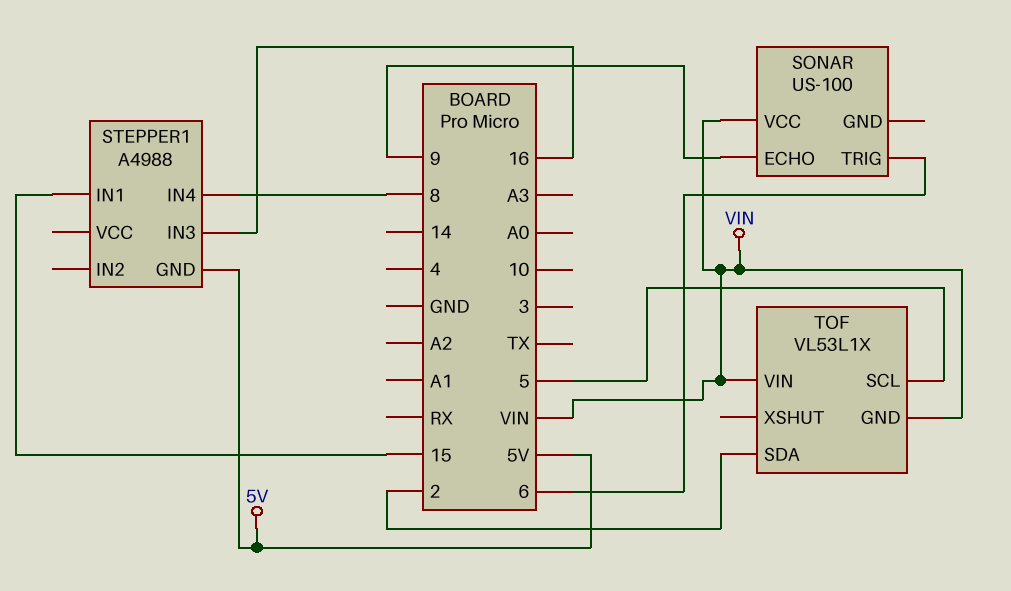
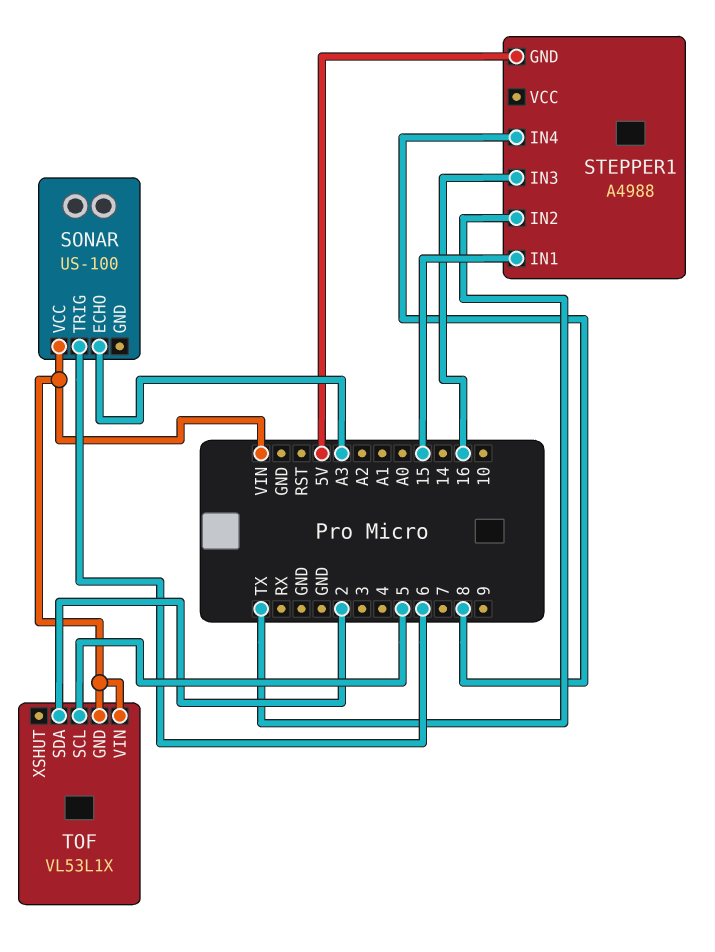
SONAR pin ECHO: 9 -> A3
STEPPER1 pin IN2: none -> TX

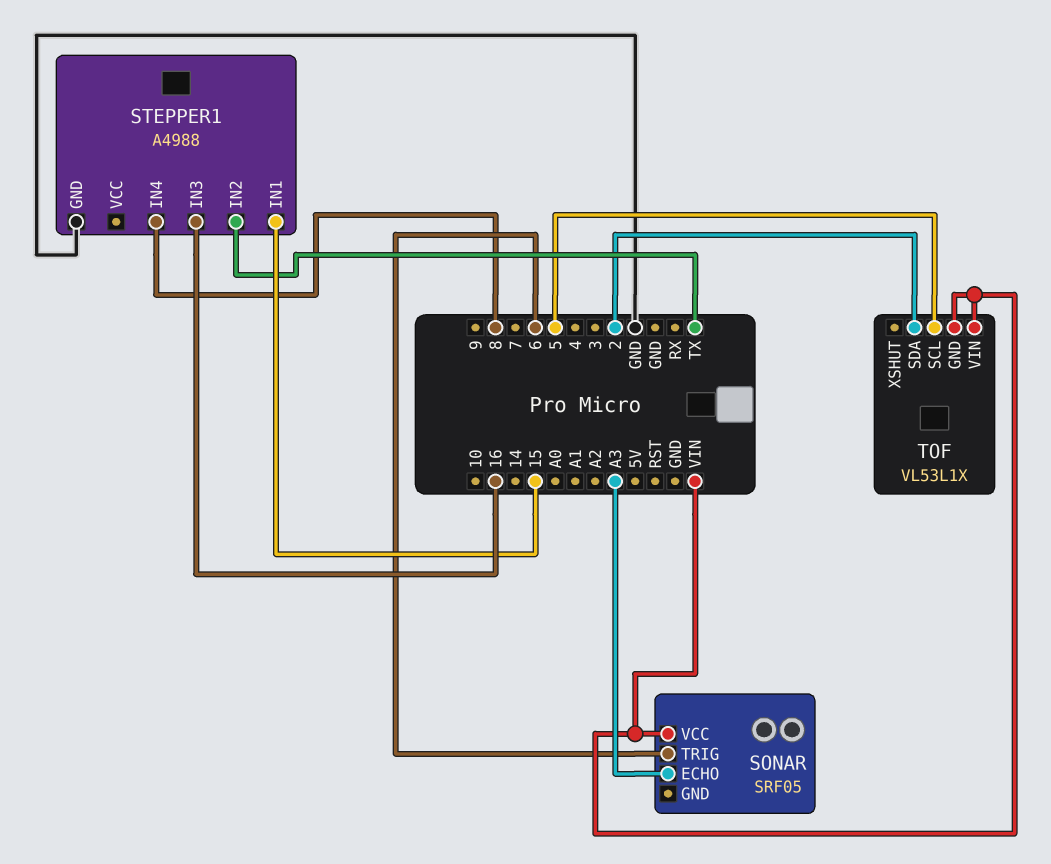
SONAR: US-100 -> SRF05
STEPPER1 pin GND: 5V -> GND

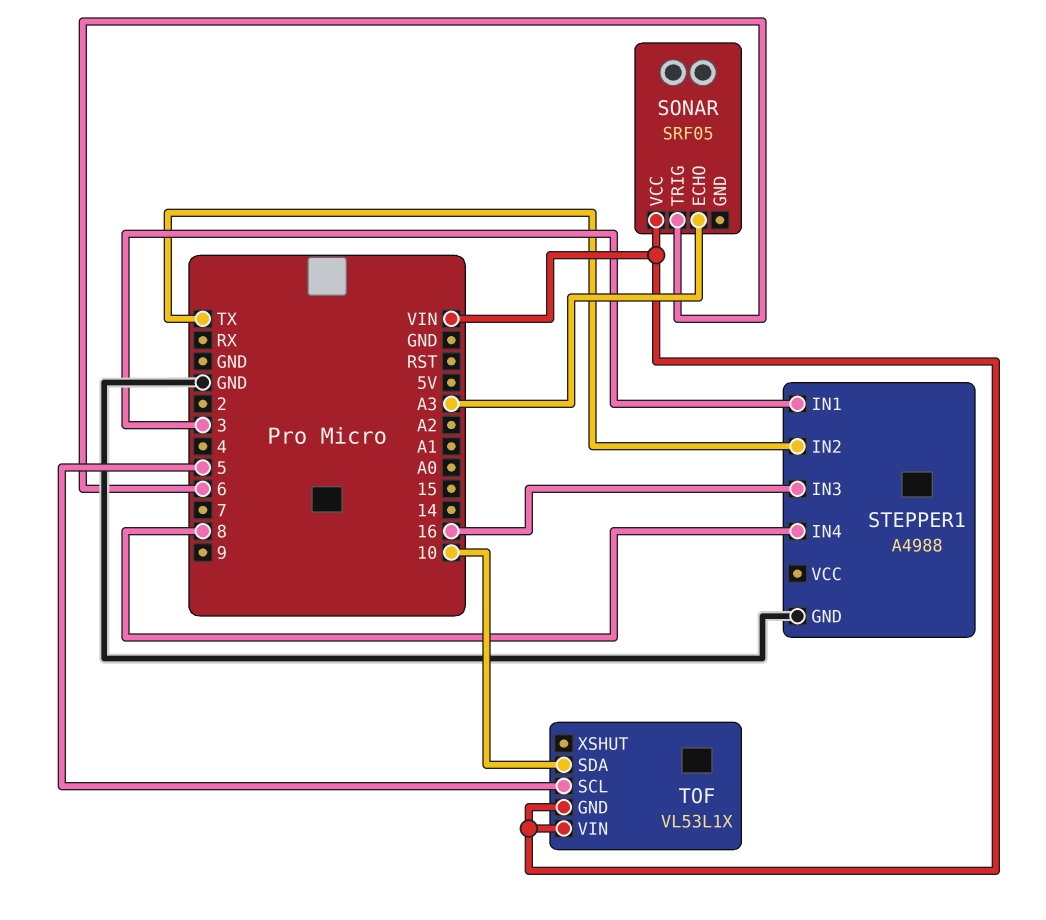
STEPPER1 pin IN1: 15 -> 3
TOF pin SDA: 2 -> 10

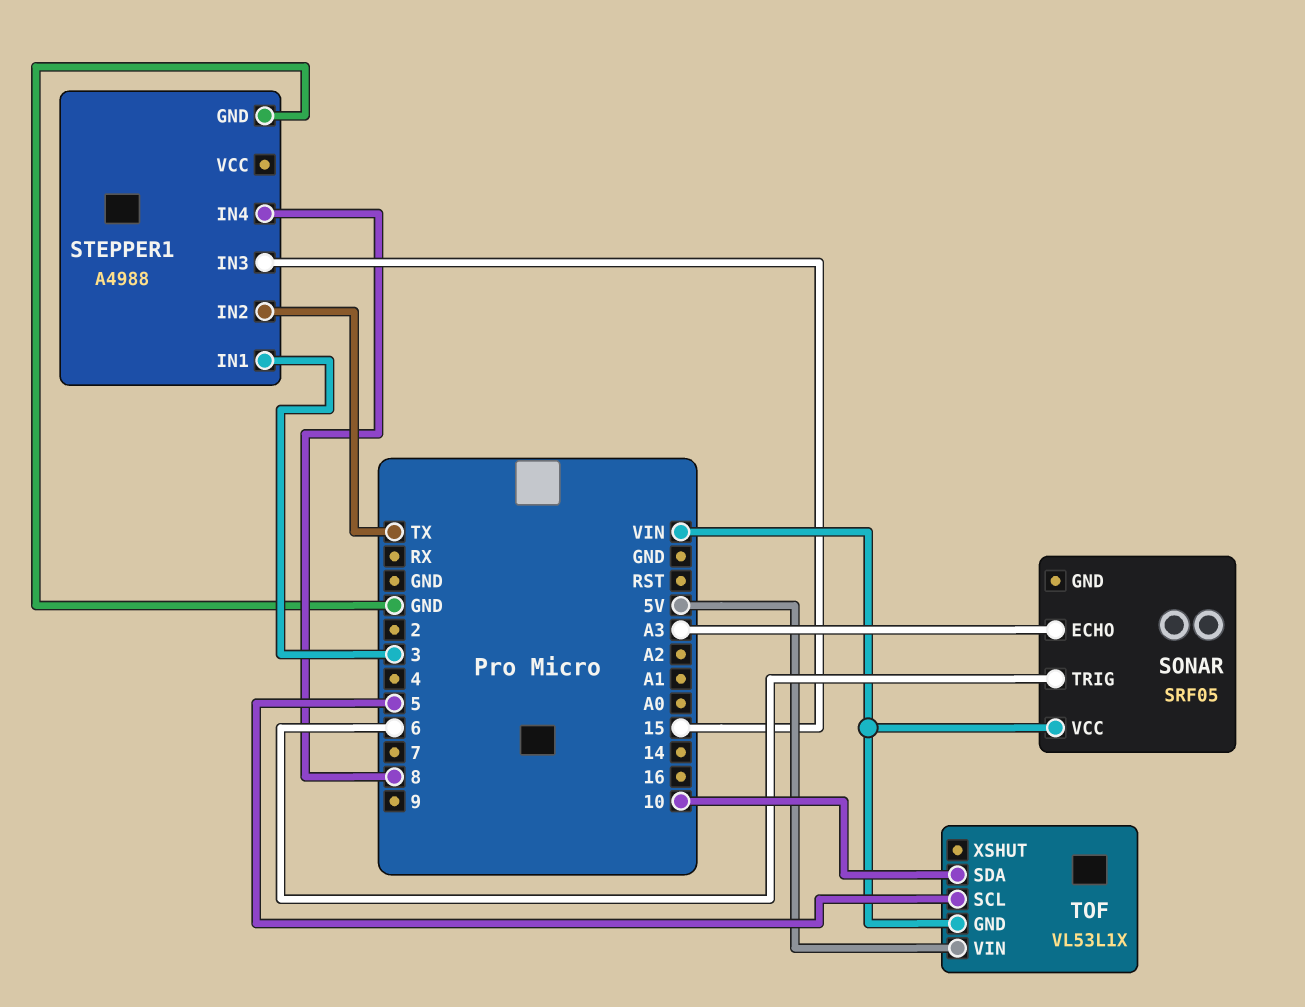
STEPPER1 pin IN3: 16 -> 15
TOF pin VIN: VIN -> 5V

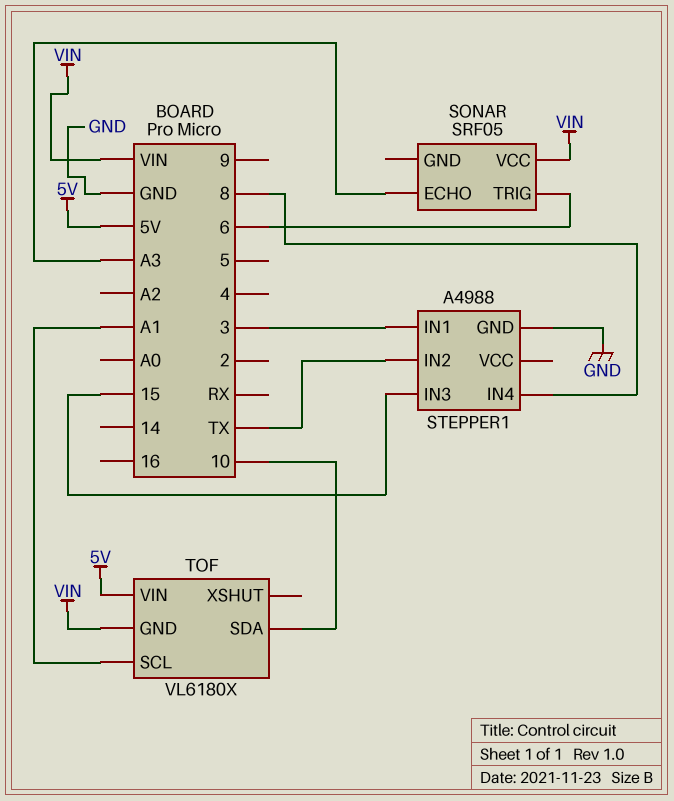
TOF: VL53L1X -> VL6180X
TOF pin SCL: 5 -> A1

